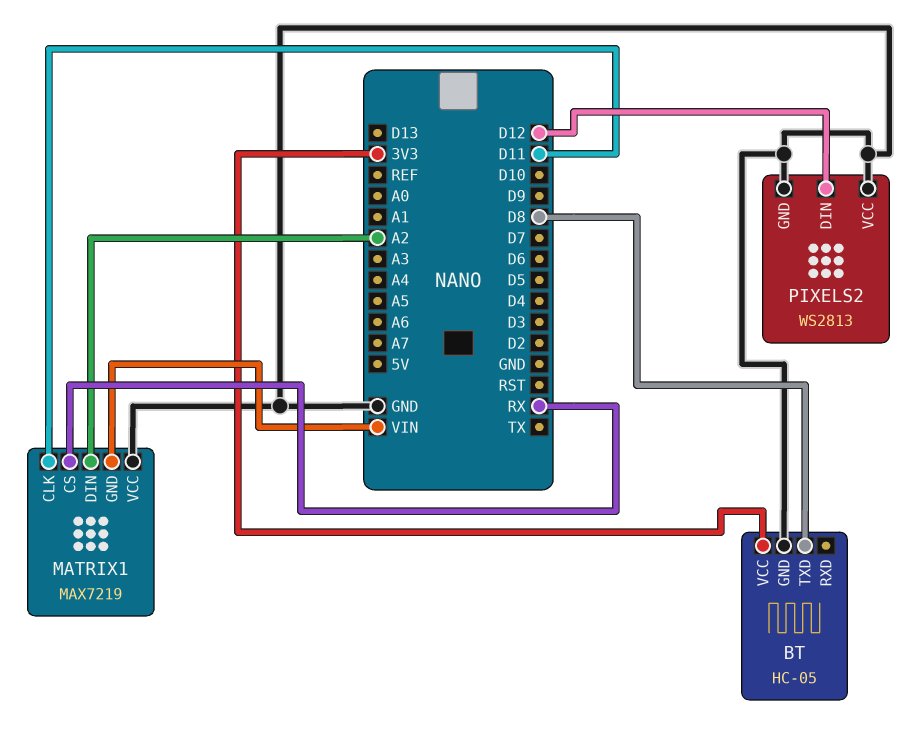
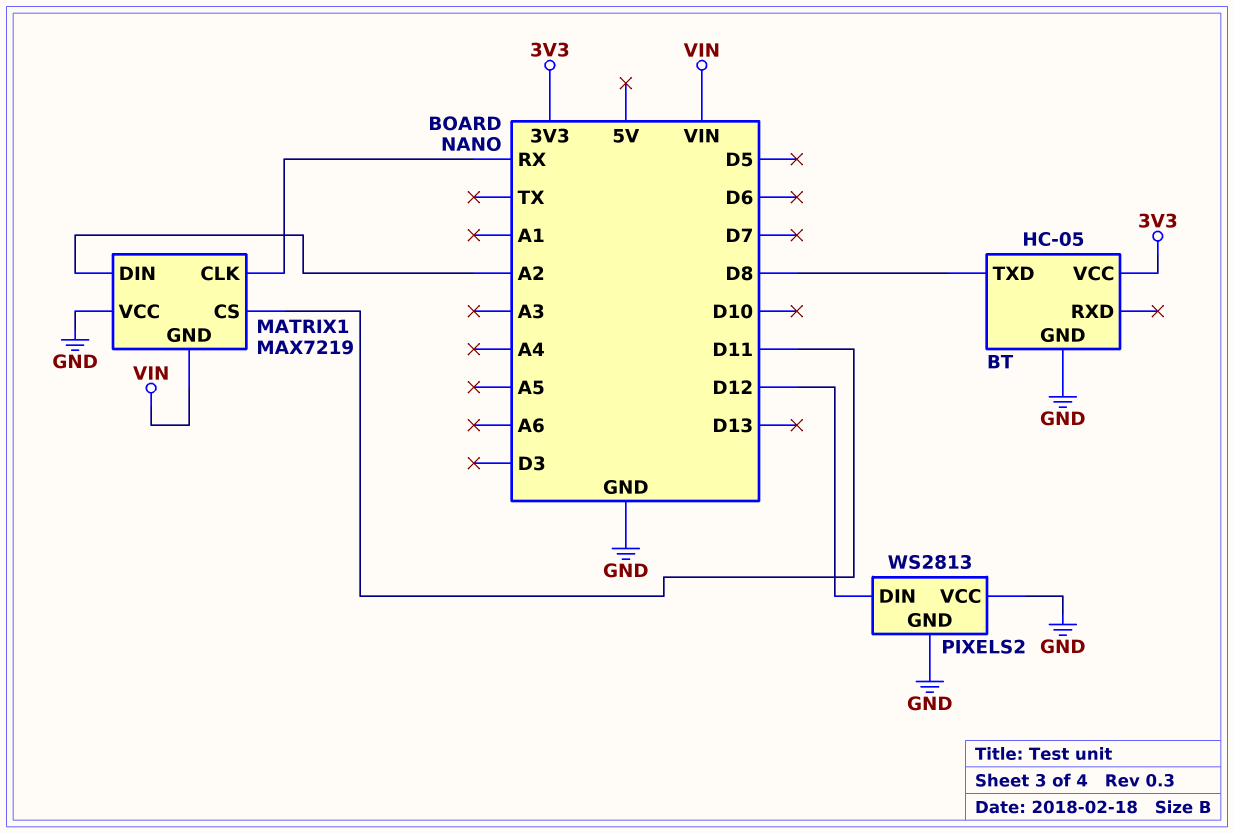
MATRIX1 pin CLK: D11 -> RX
MATRIX1 pin CS: RX -> D11

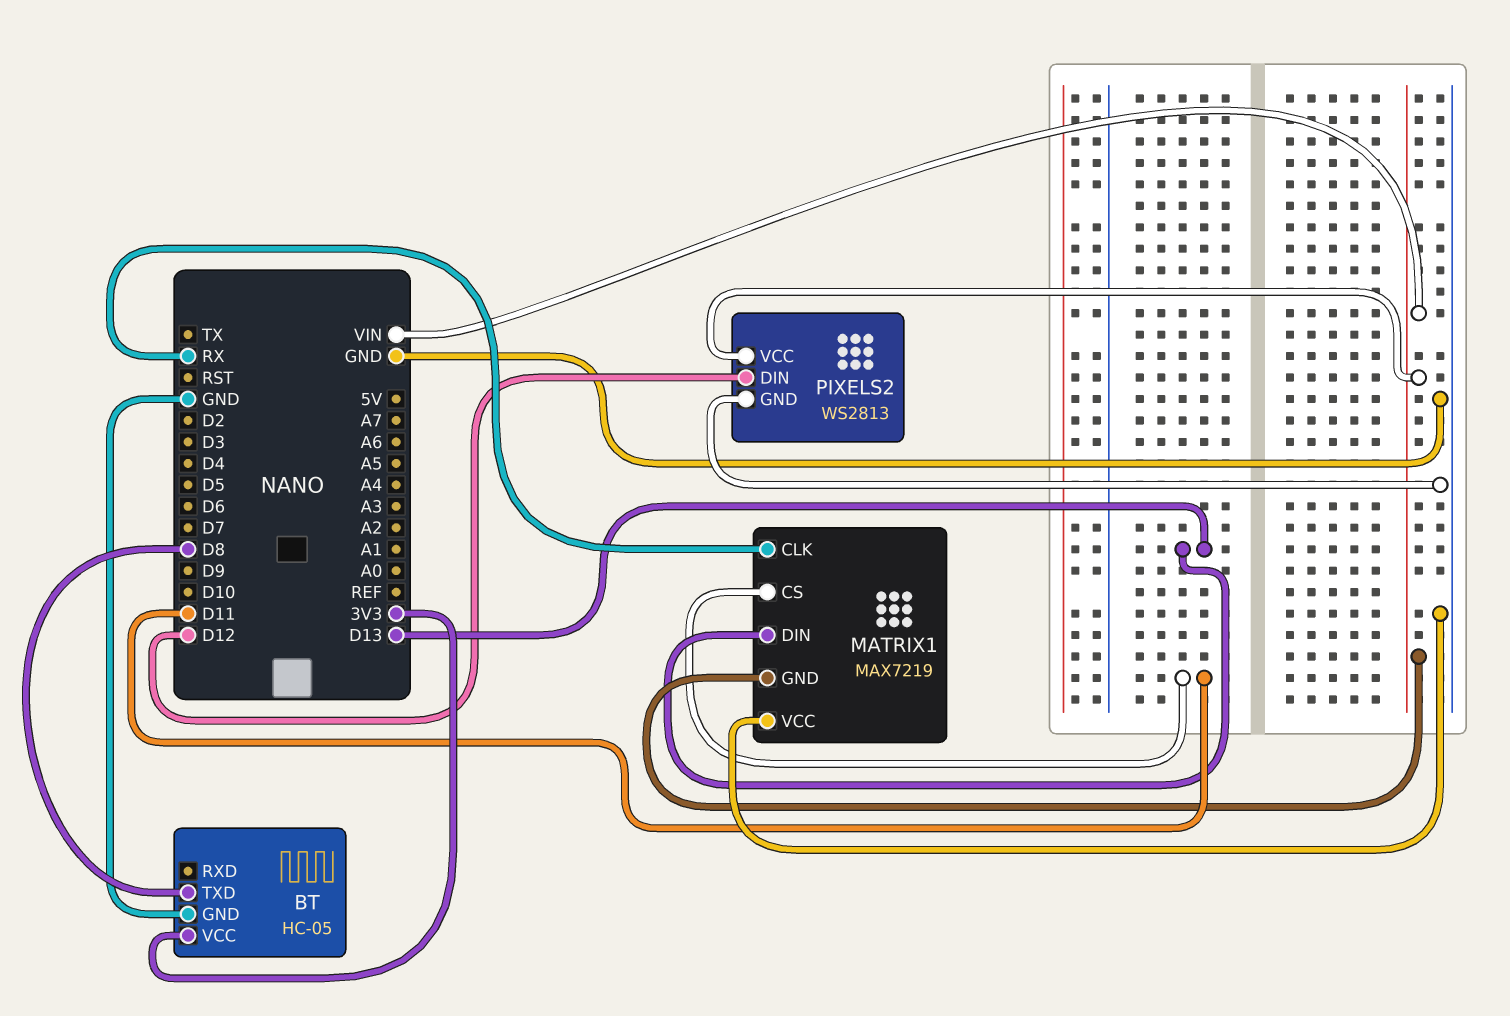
MATRIX1 pin DIN: A2 -> D13
PIXELS2 pin VCC: GND -> VIN

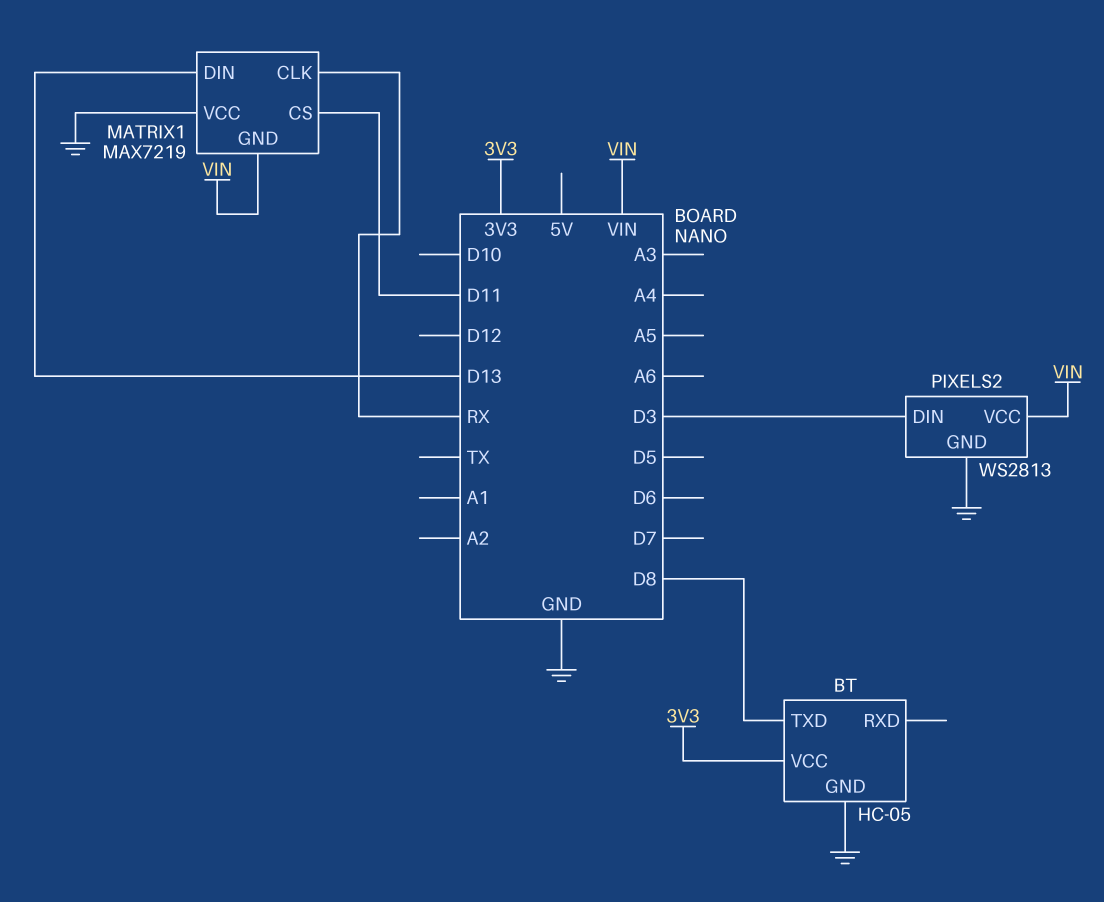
PIXELS2 pin DIN: D12 -> D3

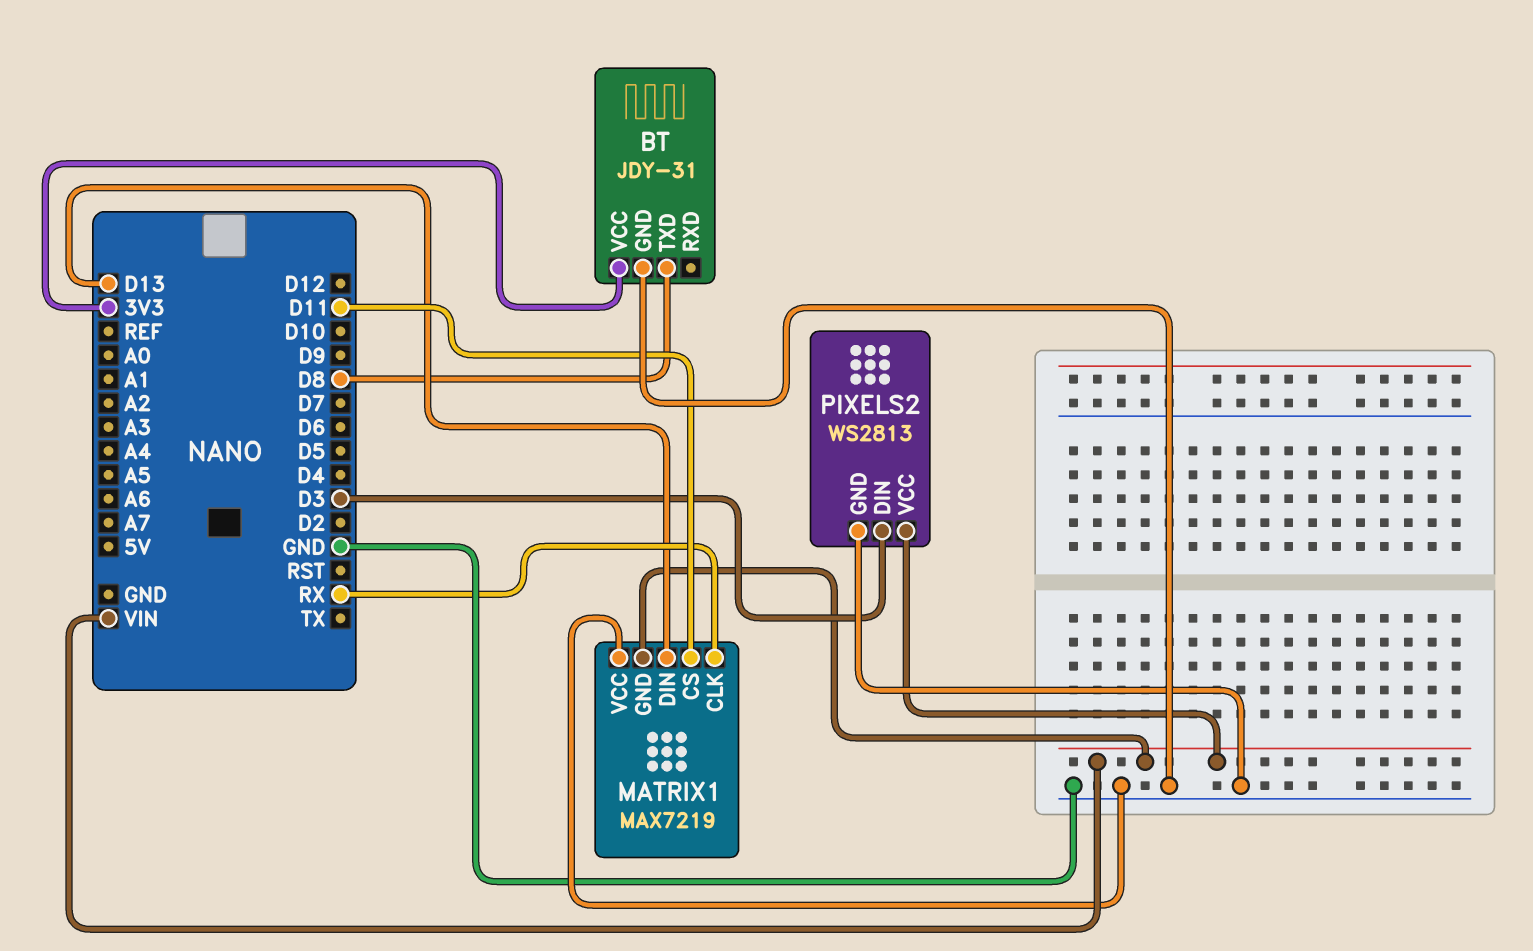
BT: HC-05 -> JDY-31

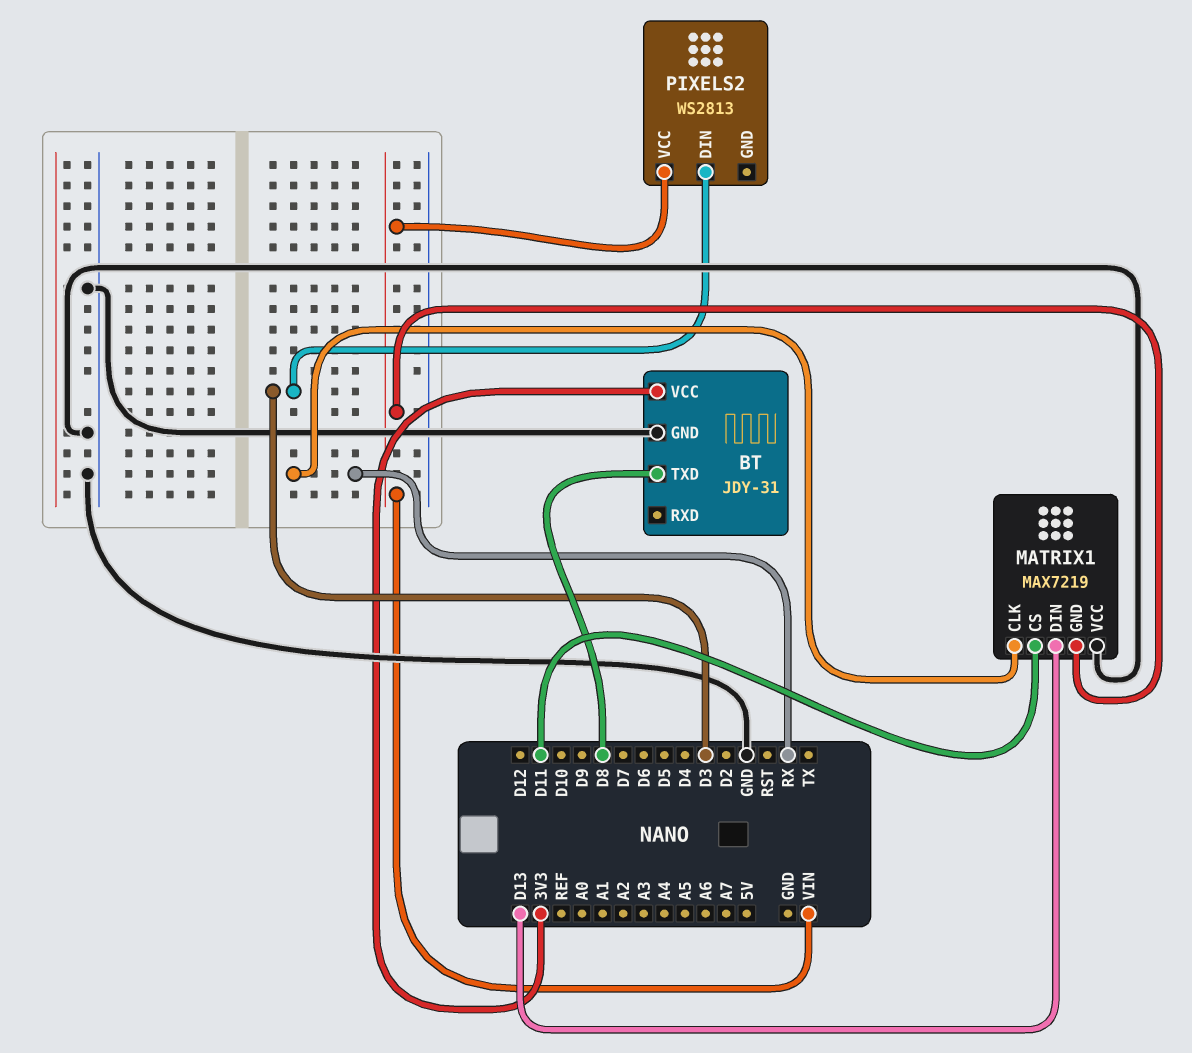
PIXELS2 pin GND: GND -> none

